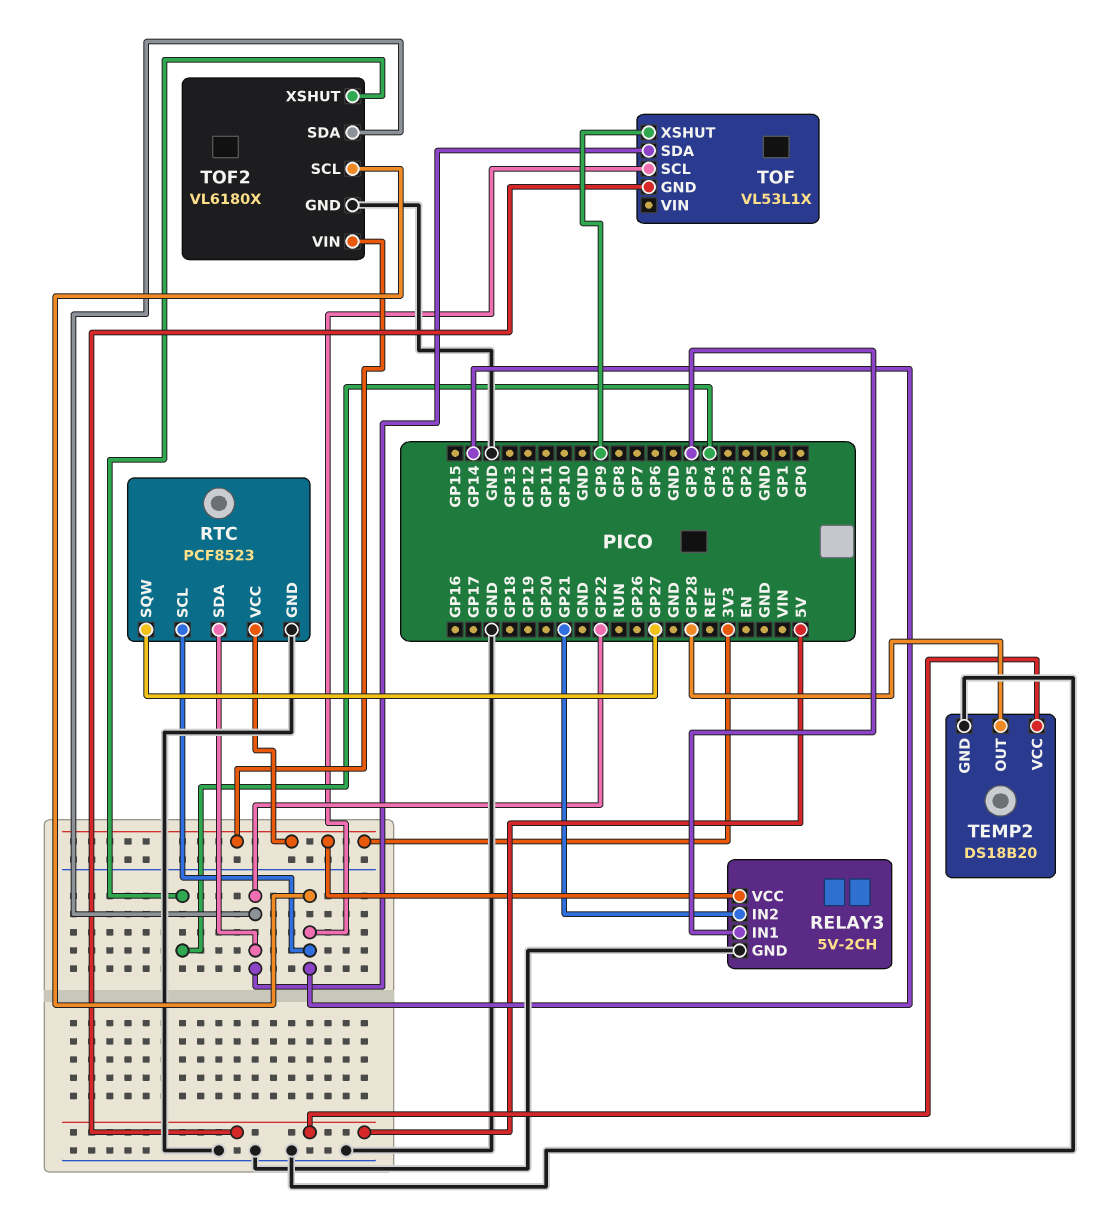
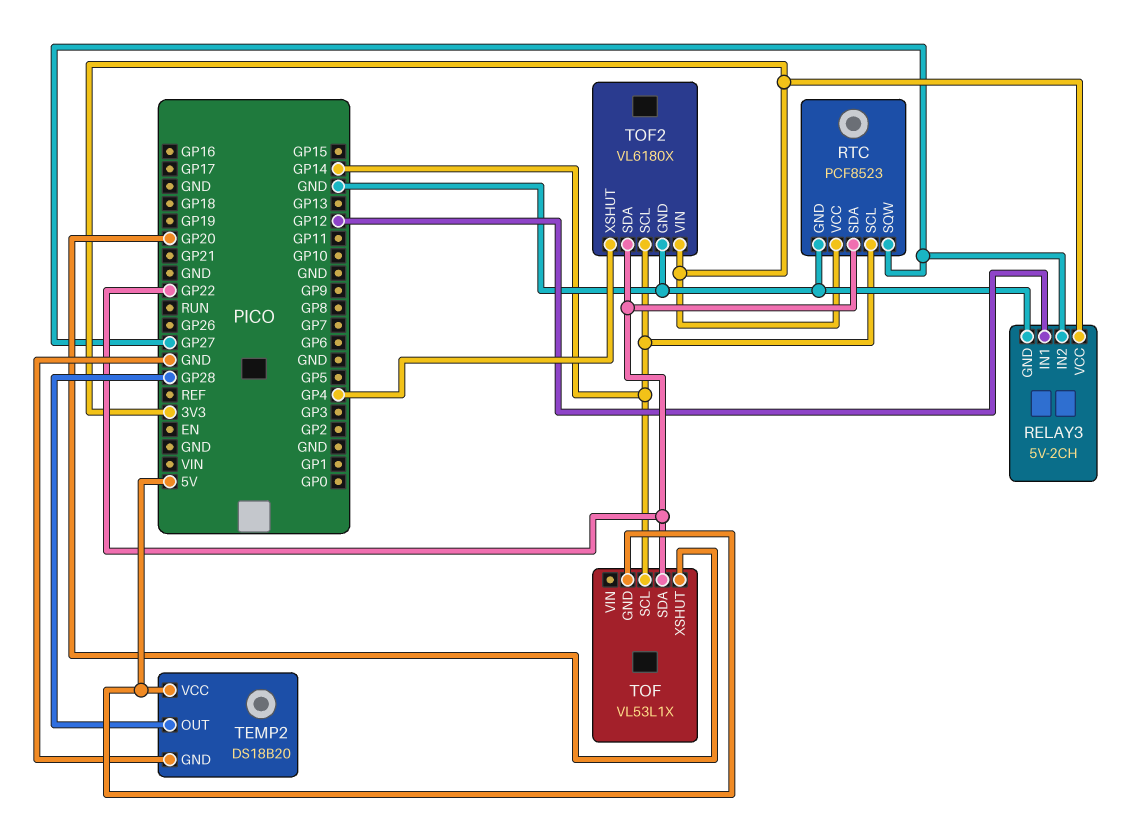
RELAY3 pin IN1: GP5 -> GP12
RELAY3 pin IN2: GP21 -> GP27
TOF pin XSHUT: GP9 -> GP20

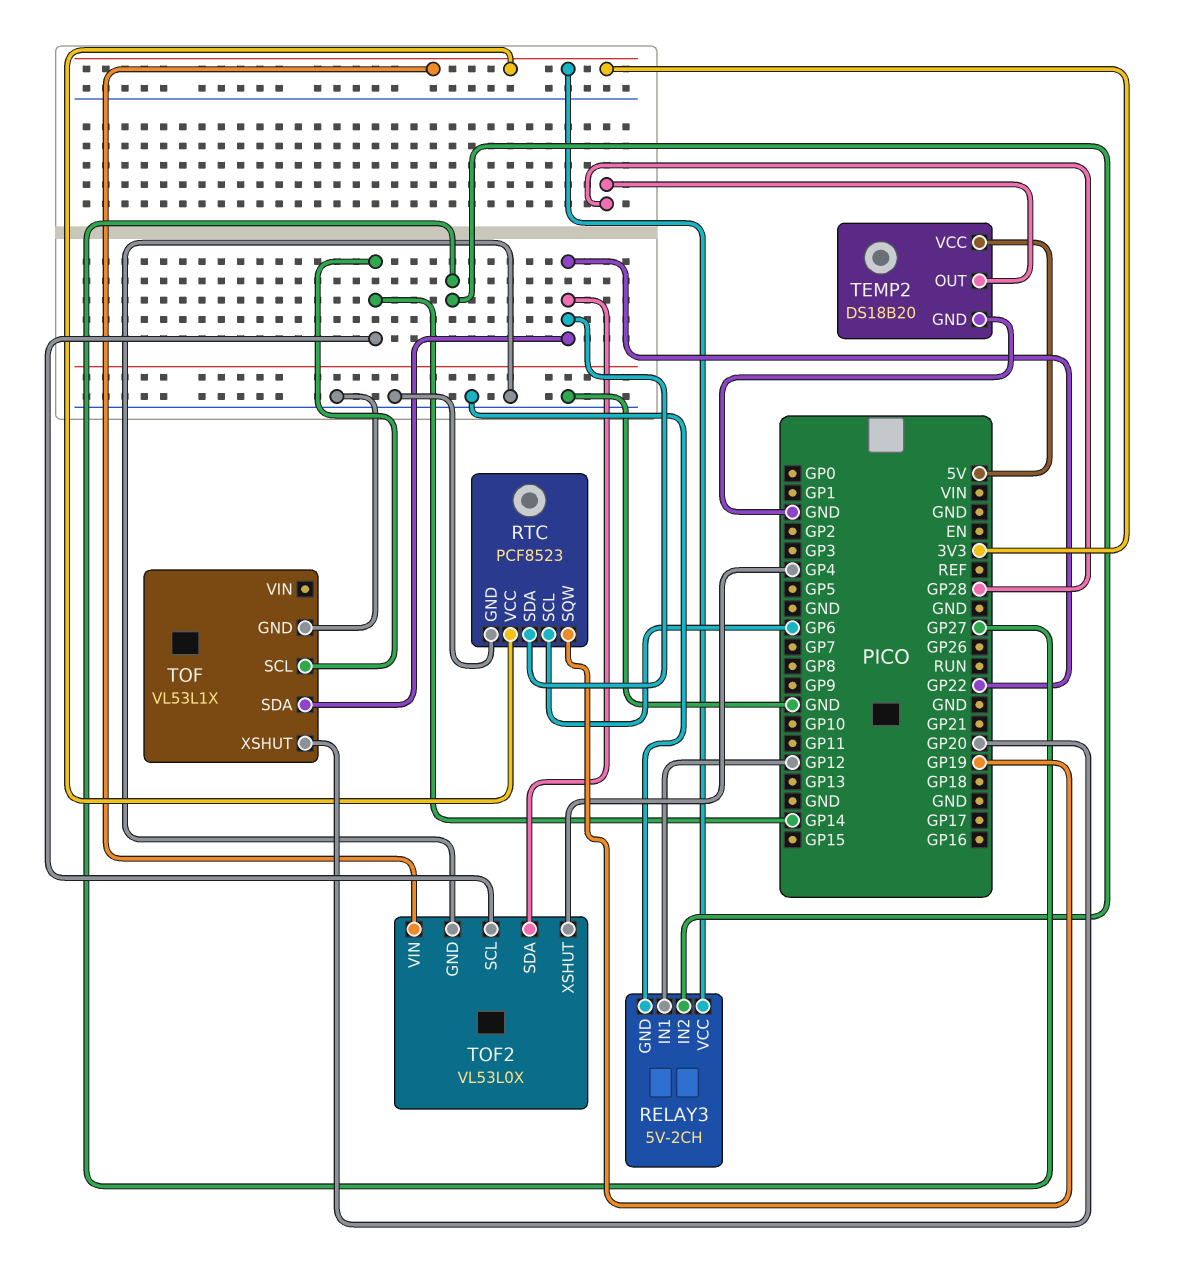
RTC pin SCL: GP14 -> GP6
RTC pin SQW: GP27 -> GP19
TOF pin GND: 5V -> GND
TOF2: VL6180X -> VL53L0X

